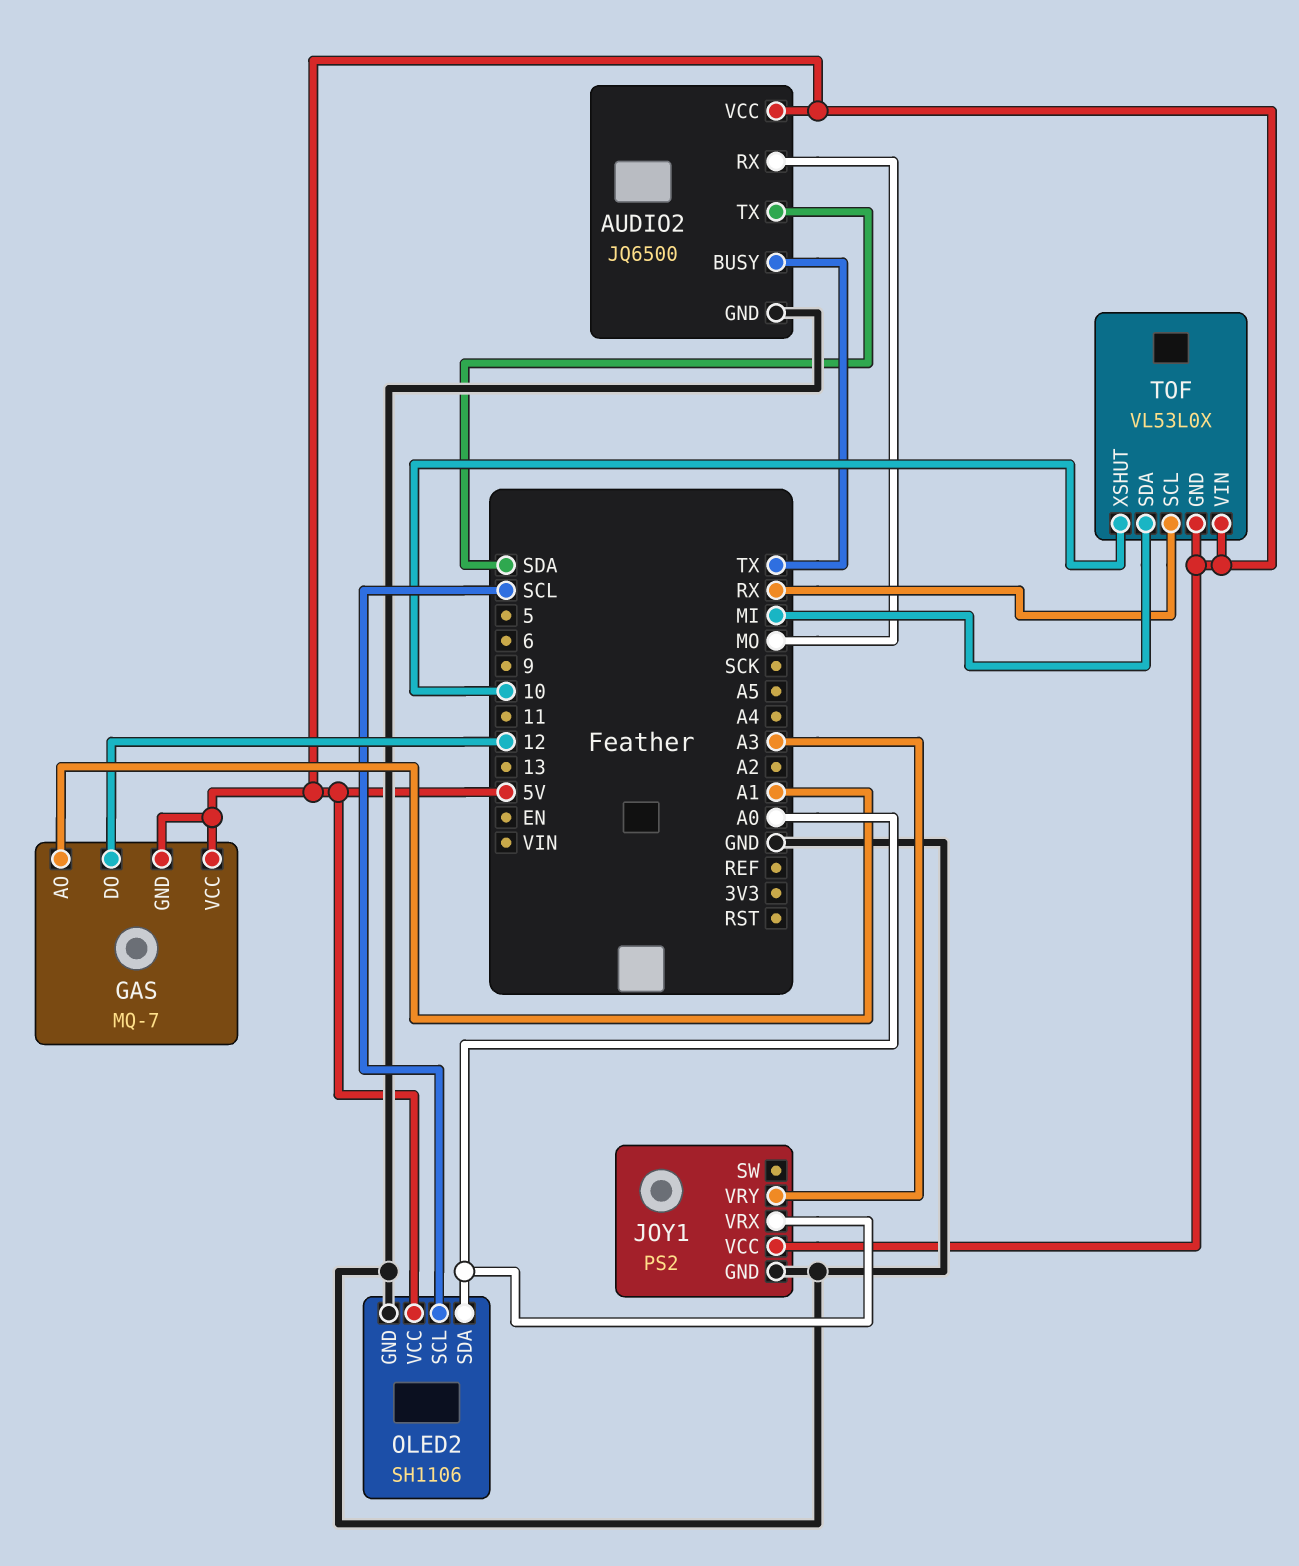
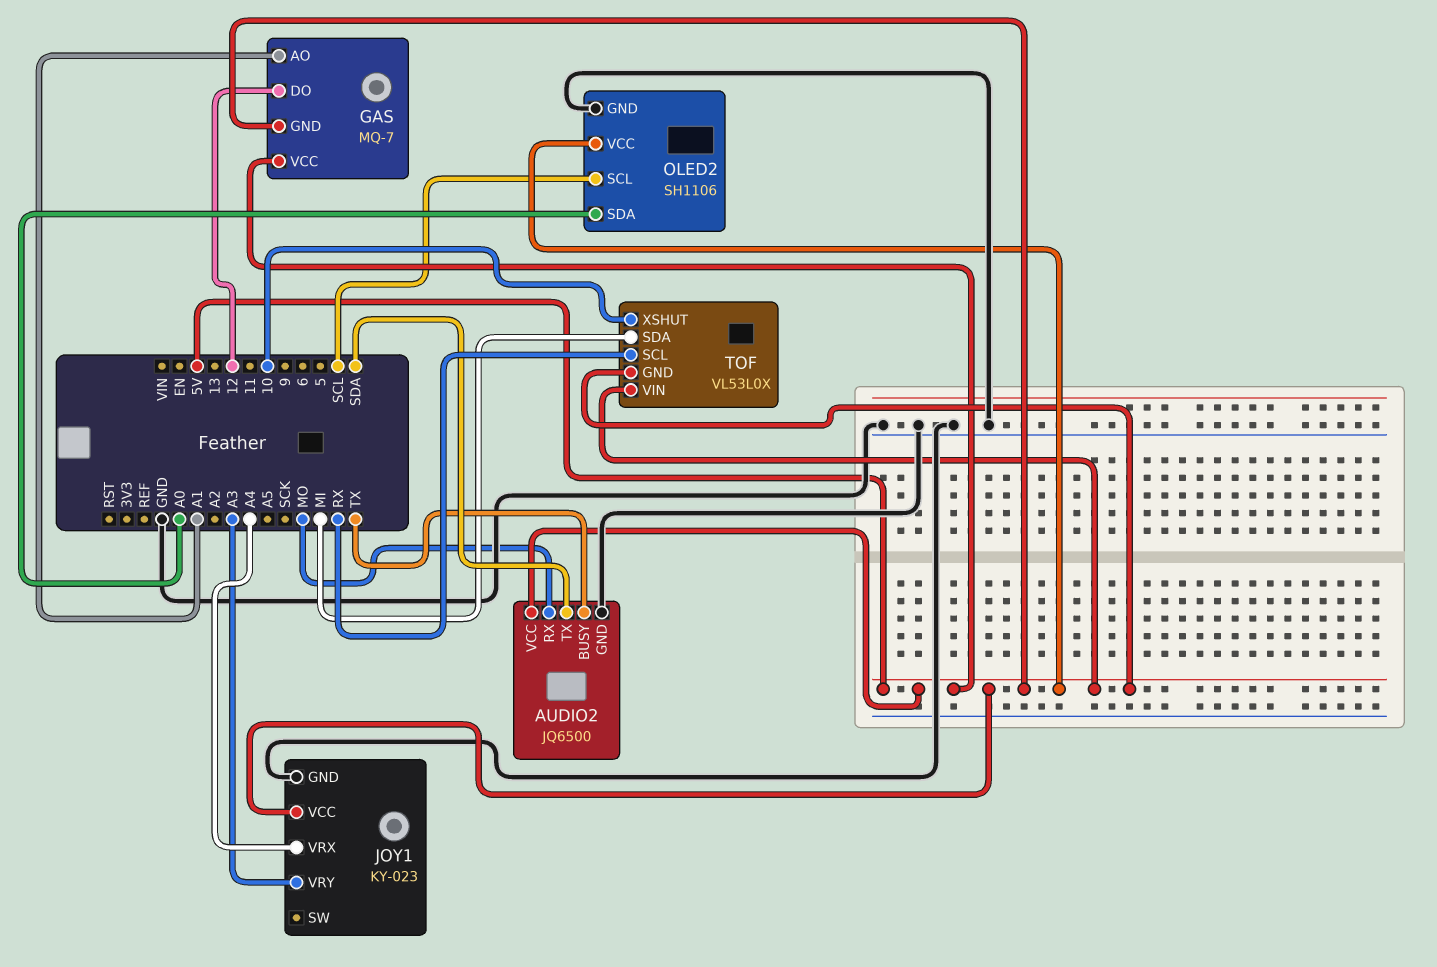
JOY1: PS2 -> KY-023
JOY1 pin VRX: A0 -> A4

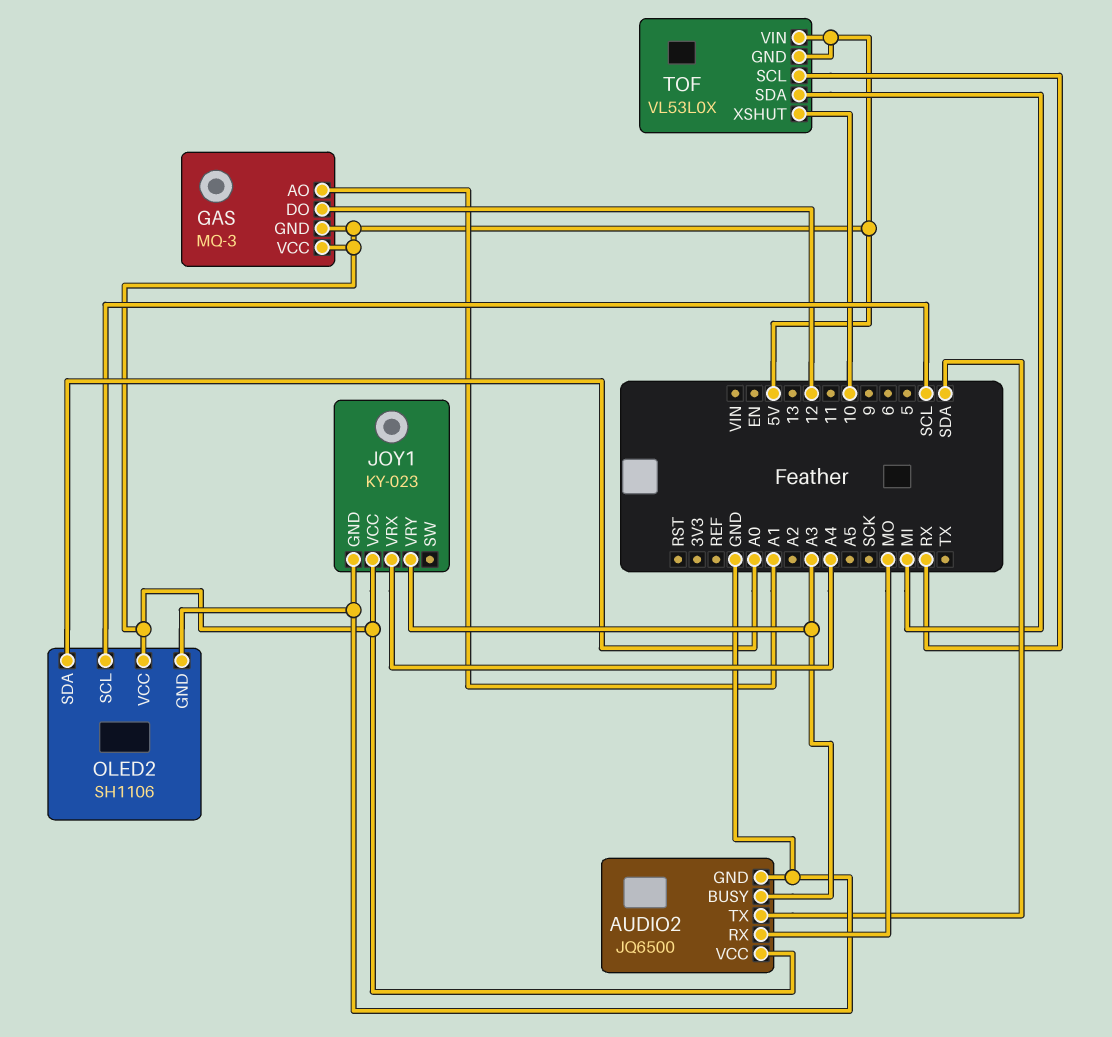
AUDIO2 pin BUSY: TX -> A3
GAS: MQ-7 -> MQ-3

